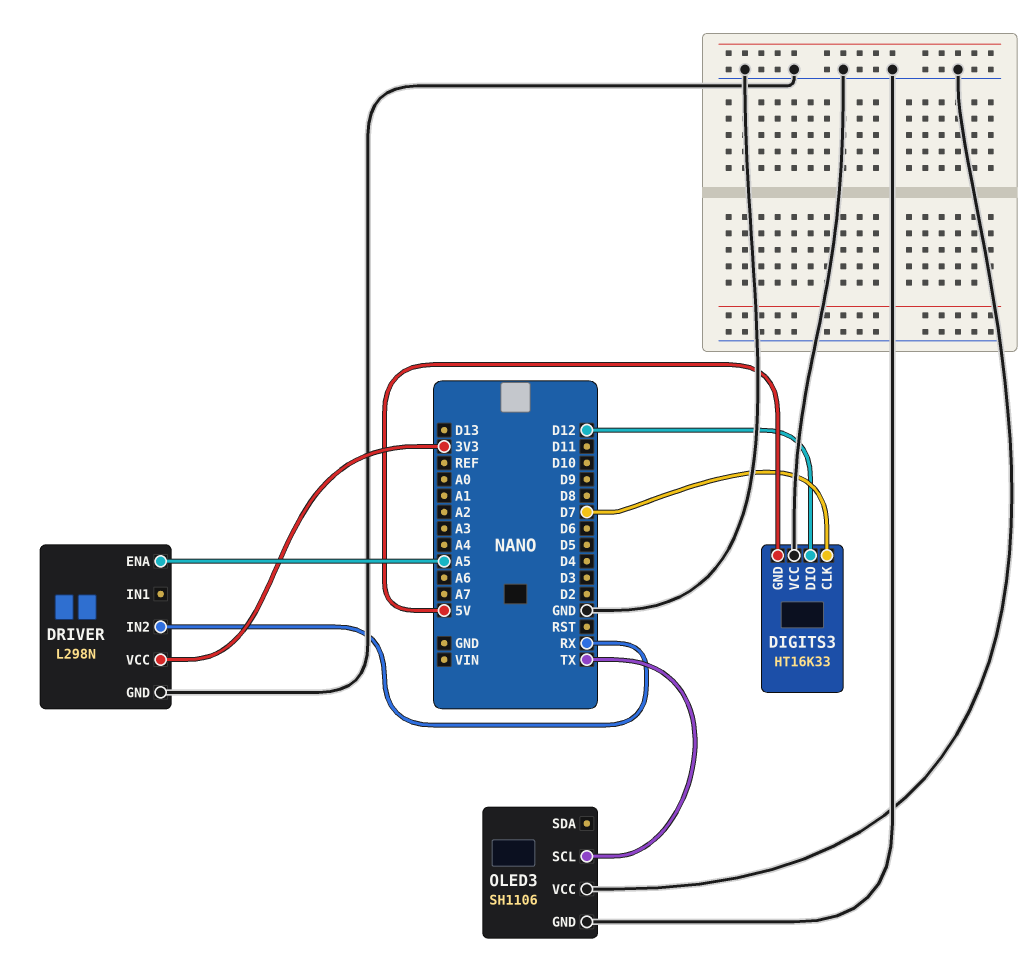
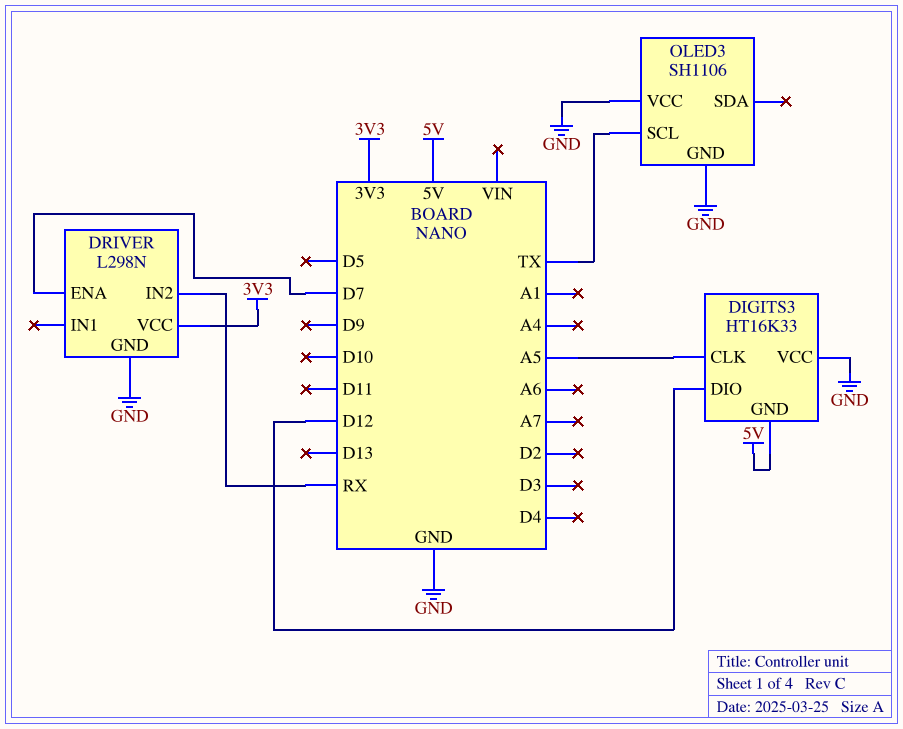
DIGITS3 pin CLK: D7 -> A5
DRIVER pin ENA: A5 -> D7

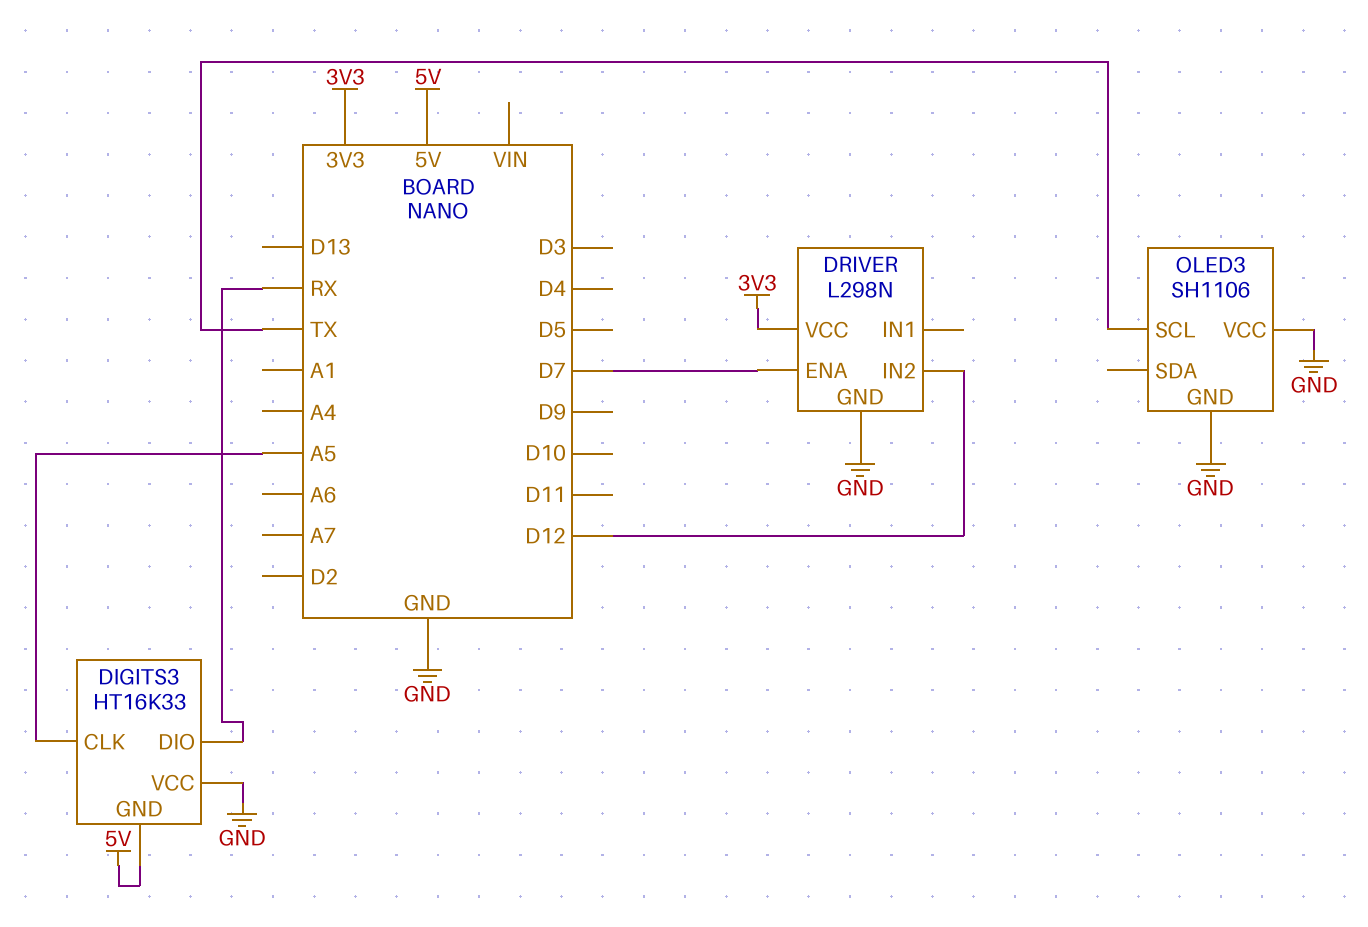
DIGITS3 pin DIO: D12 -> RX
DRIVER pin IN2: RX -> D12

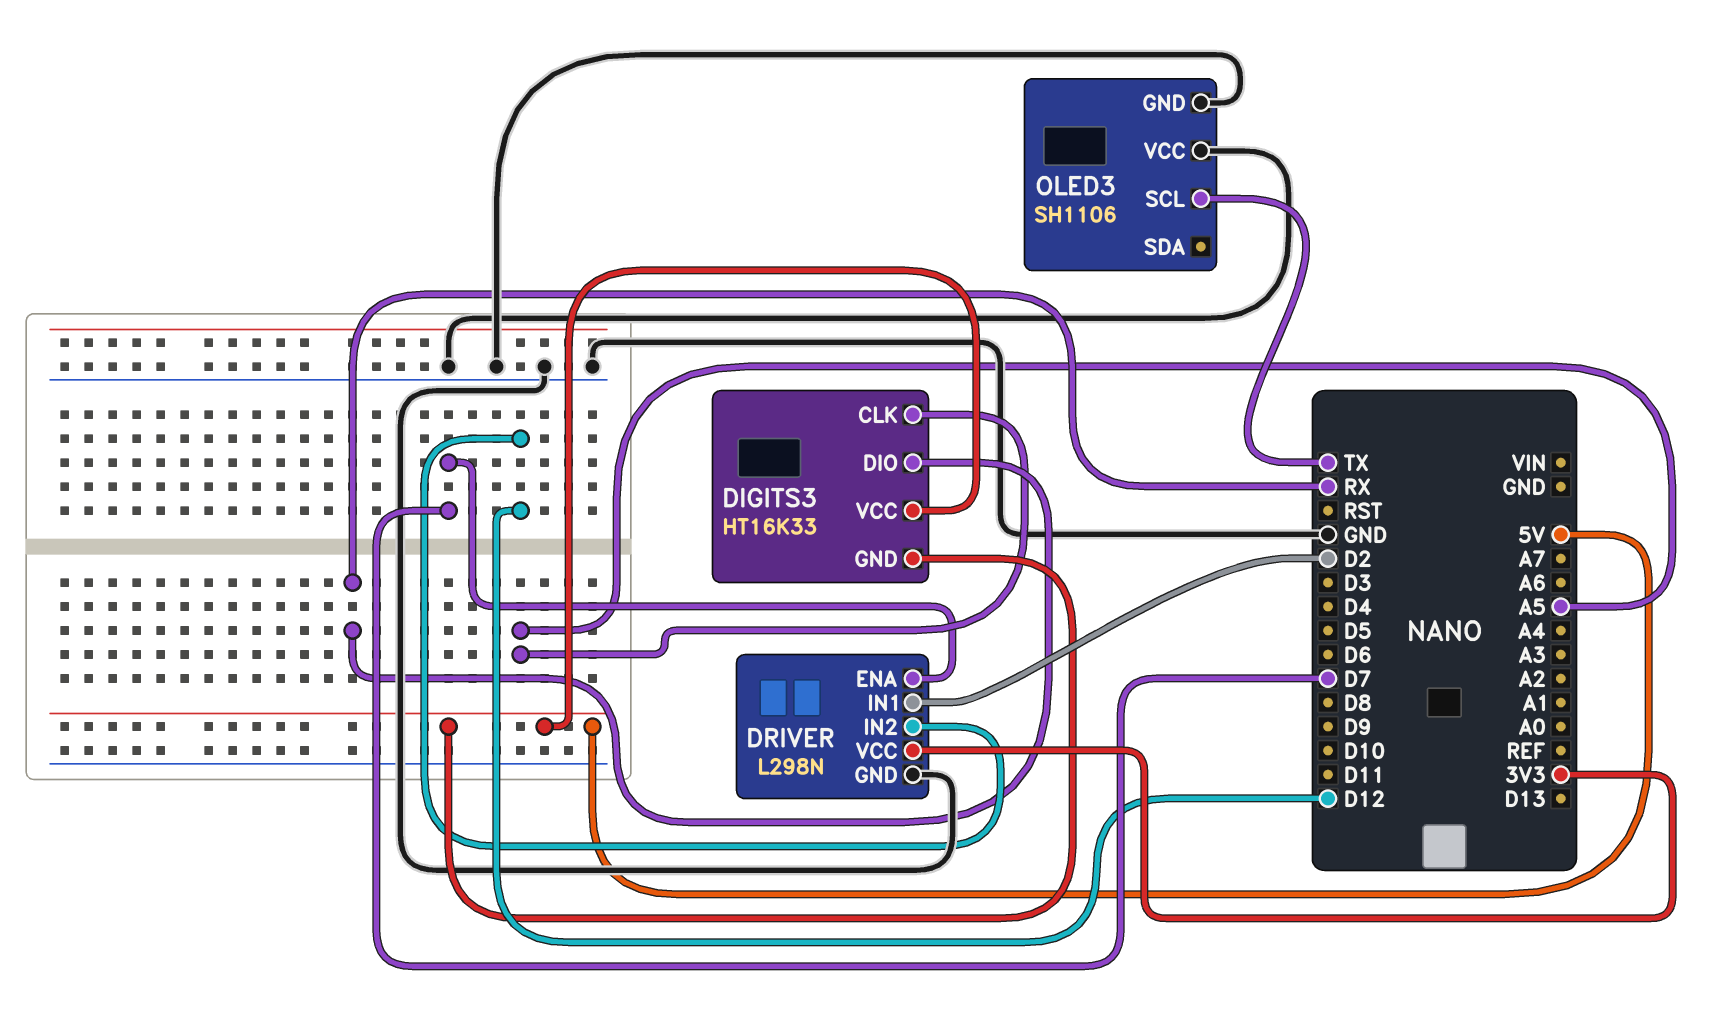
DIGITS3 pin VCC: GND -> 5V
DRIVER pin IN1: none -> D2

